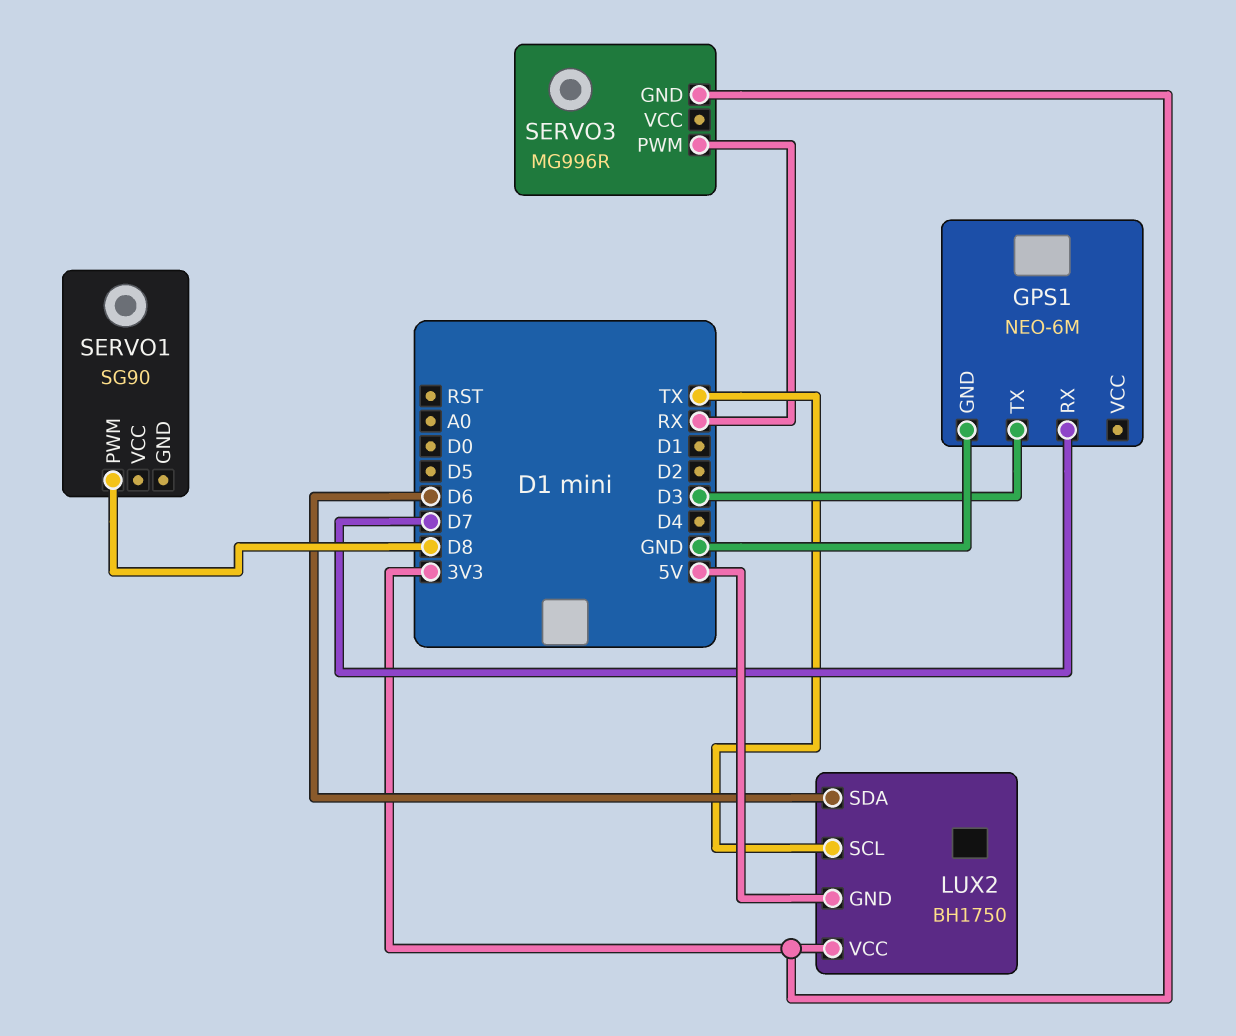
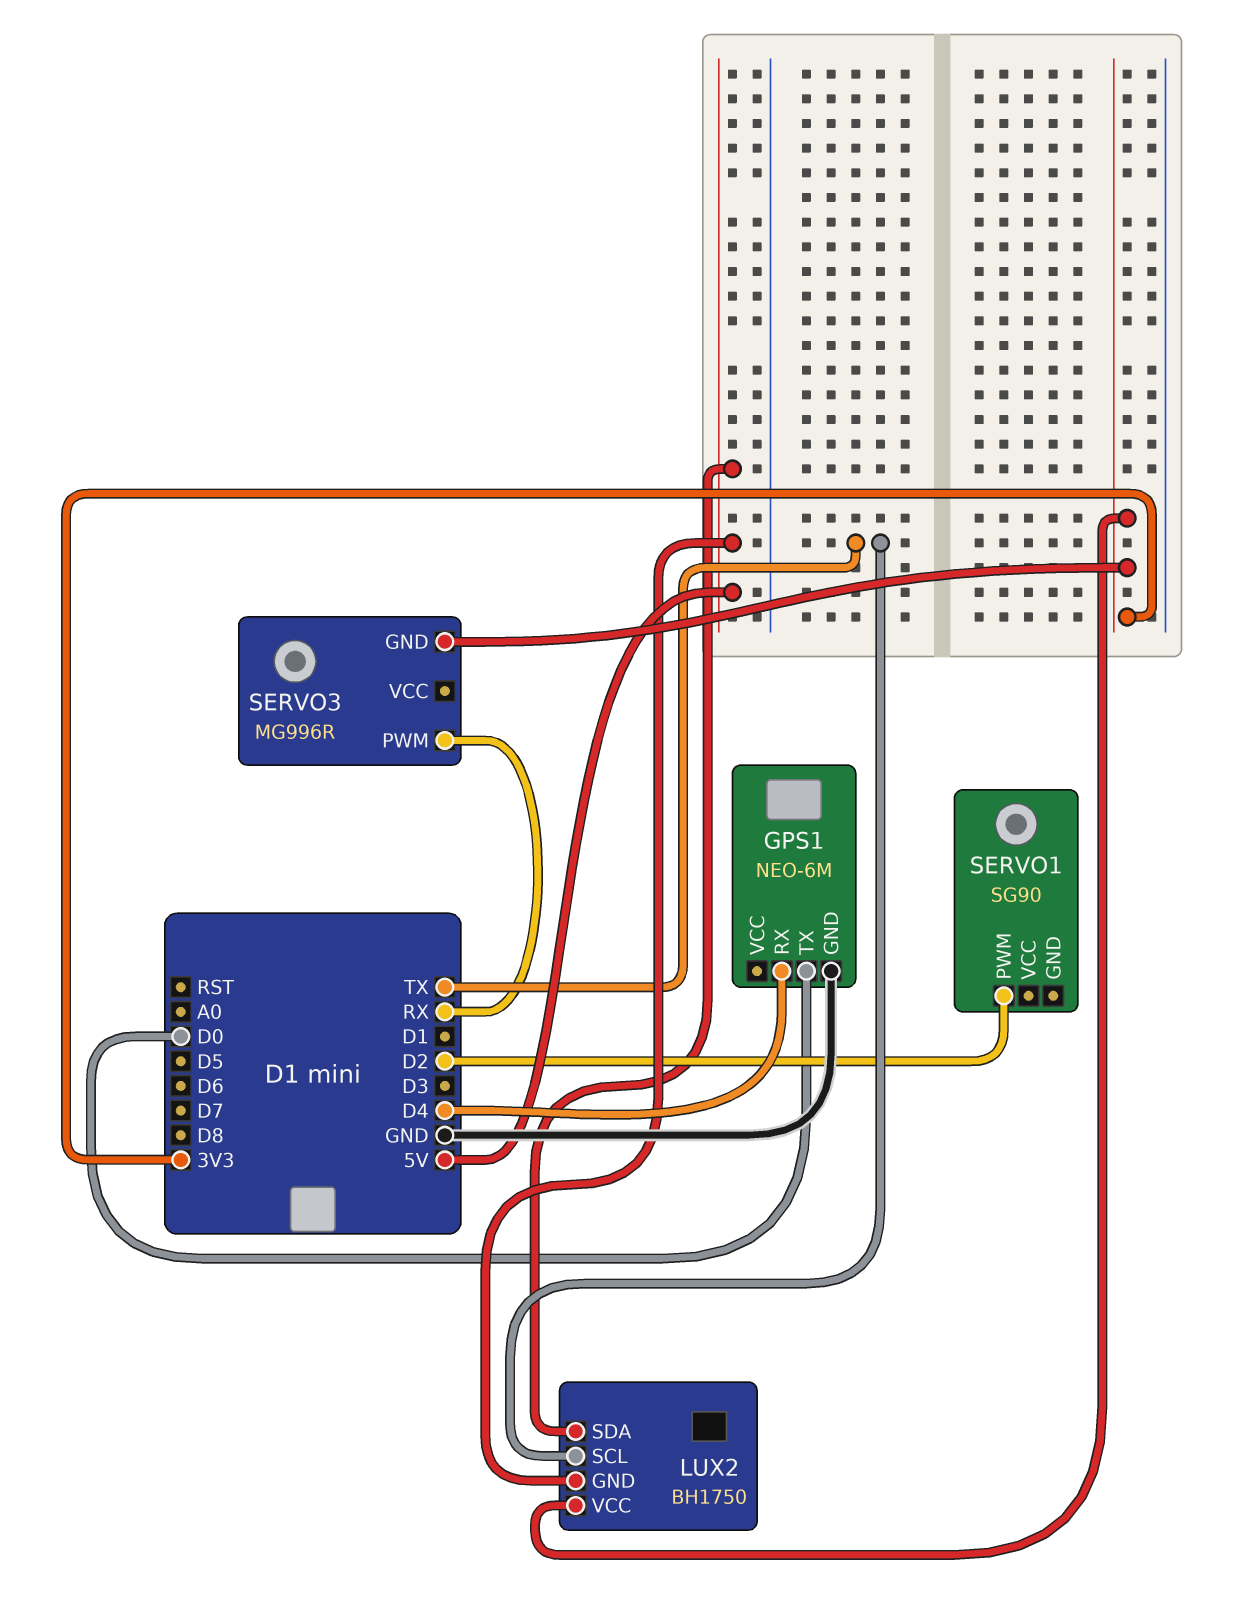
GPS1 pin RX: D7 -> D4
GPS1 pin TX: D3 -> D0
LUX2 pin SDA: D6 -> 5V
SERVO1 pin PWM: D8 -> D2

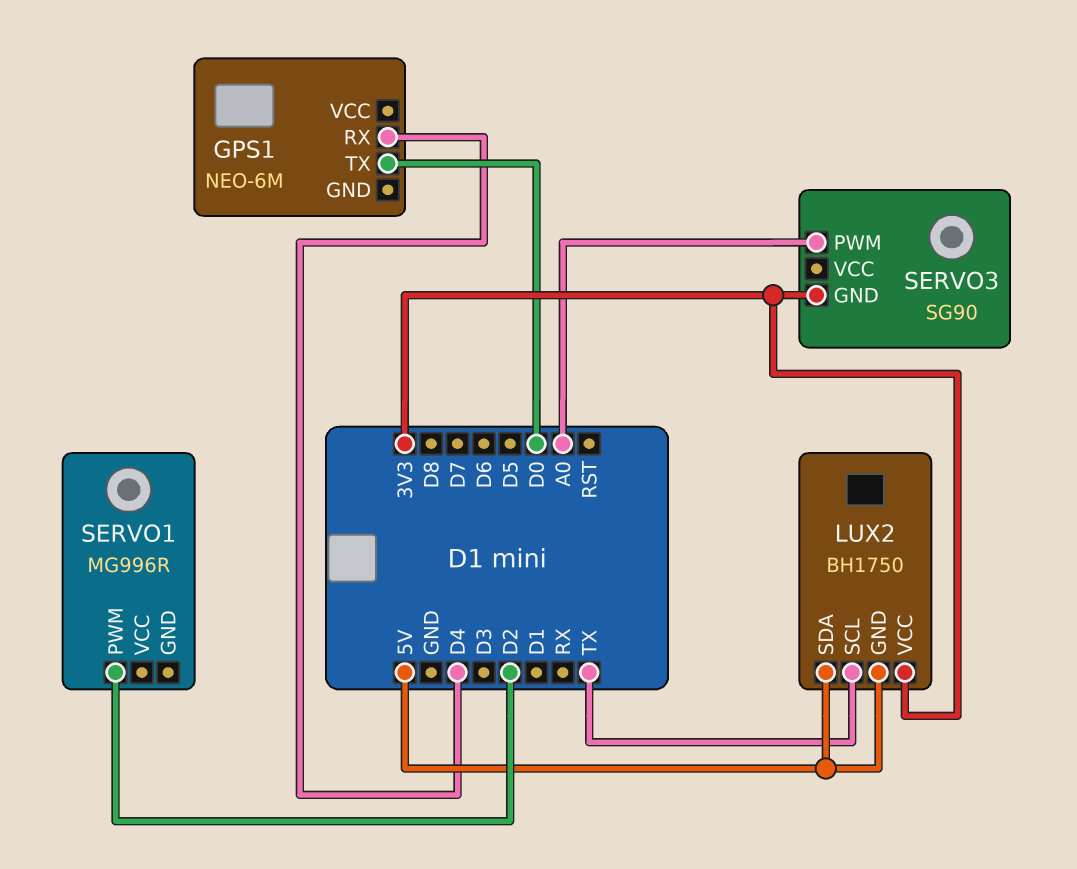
GPS1 pin GND: GND -> none
SERVO1: SG90 -> MG996R
SERVO3: MG996R -> SG90
SERVO3 pin PWM: RX -> A0

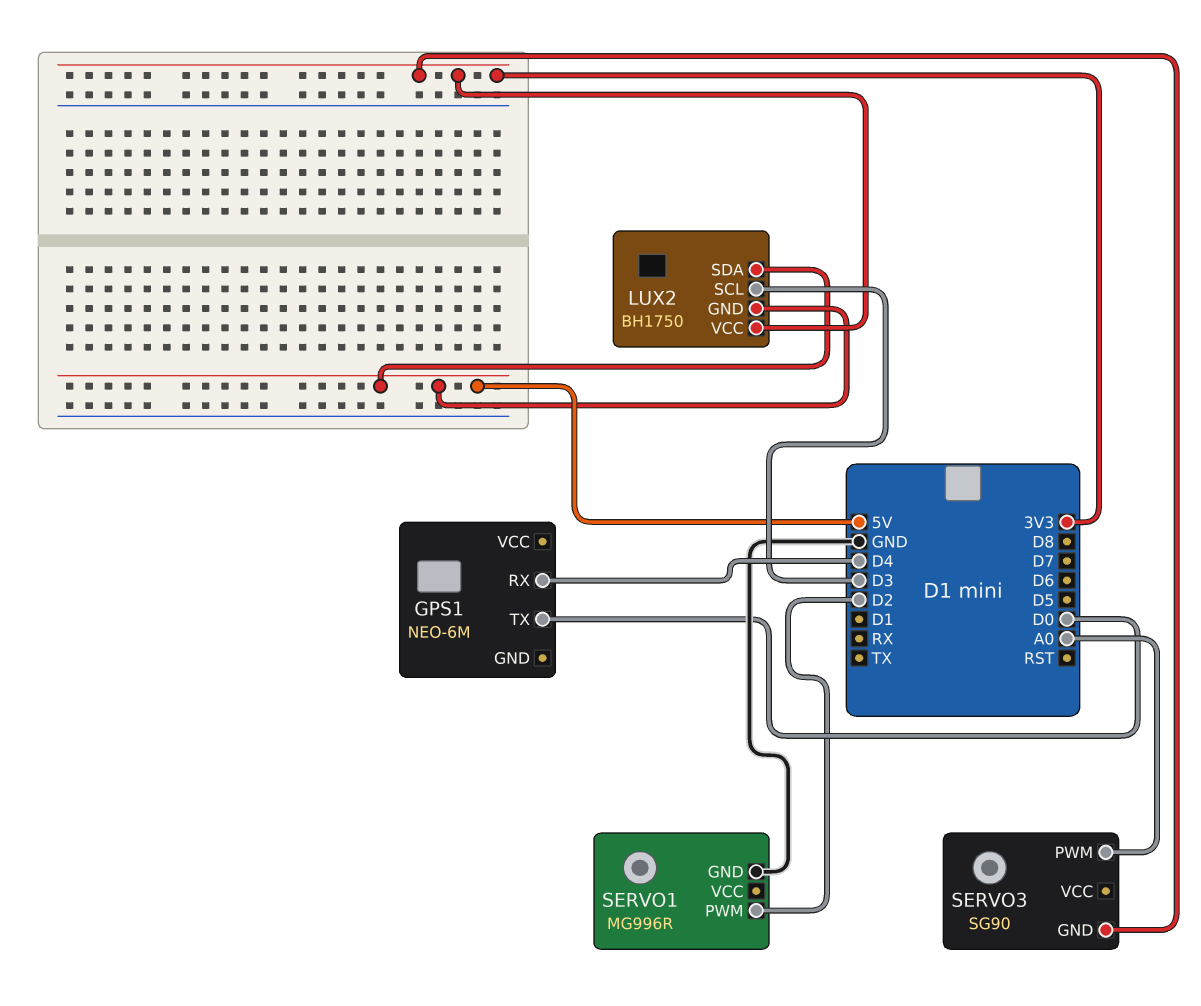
LUX2 pin SCL: TX -> D3
SERVO1 pin GND: none -> GND

